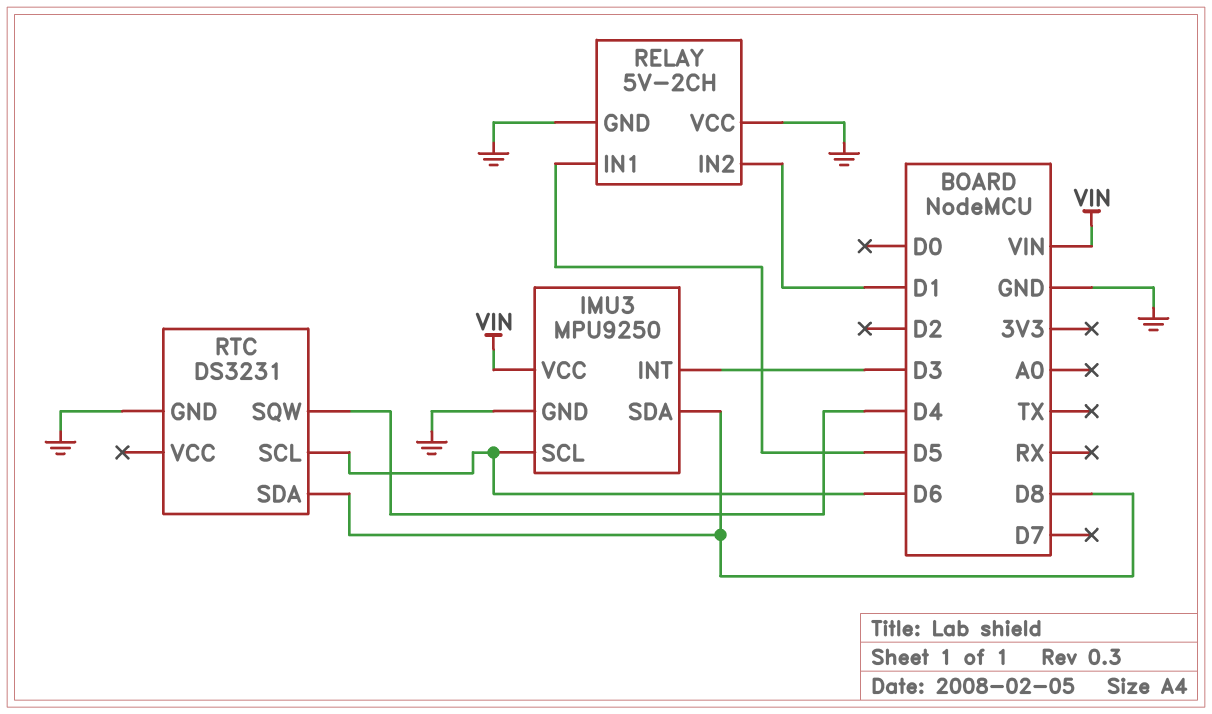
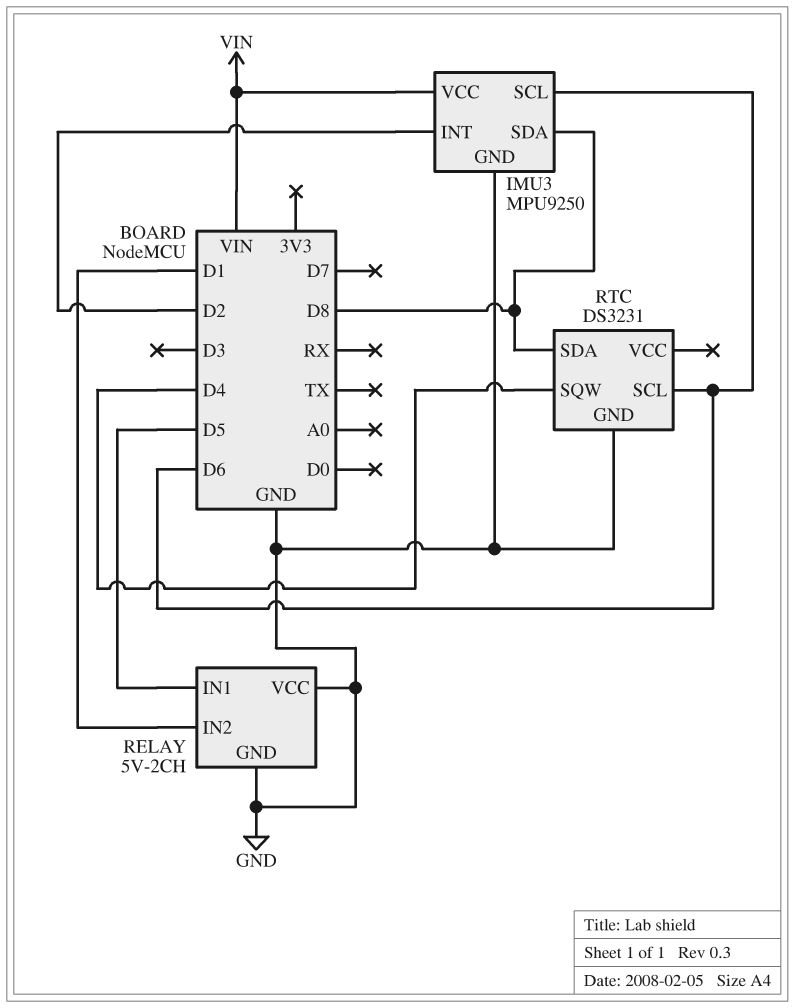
IMU3 pin INT: D3 -> D2

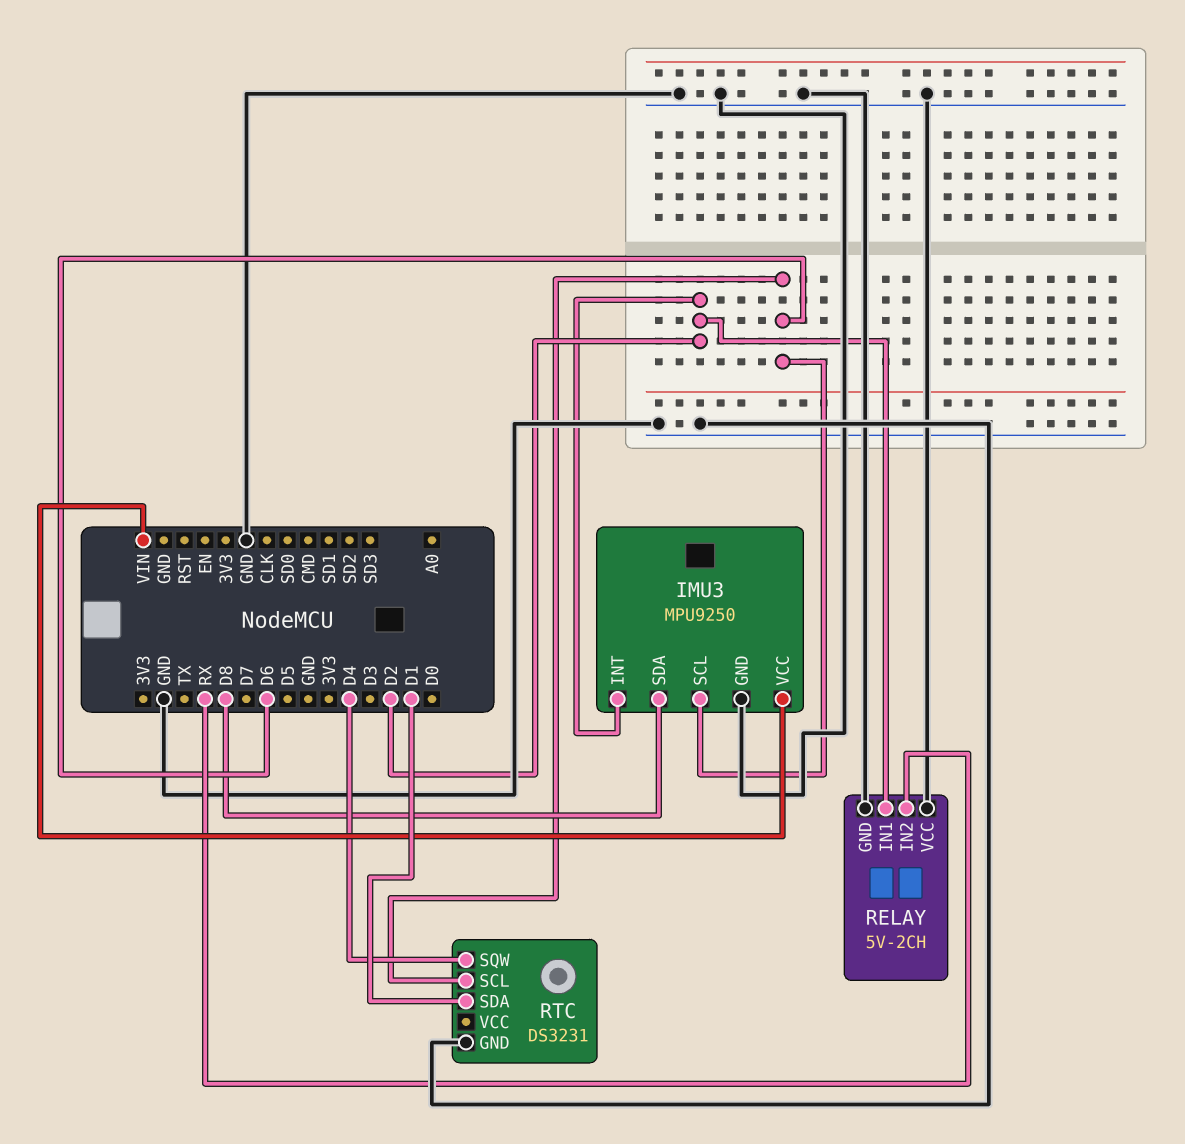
RELAY pin IN1: D5 -> D2
RELAY pin IN2: D1 -> RX
RTC pin SDA: D8 -> D1

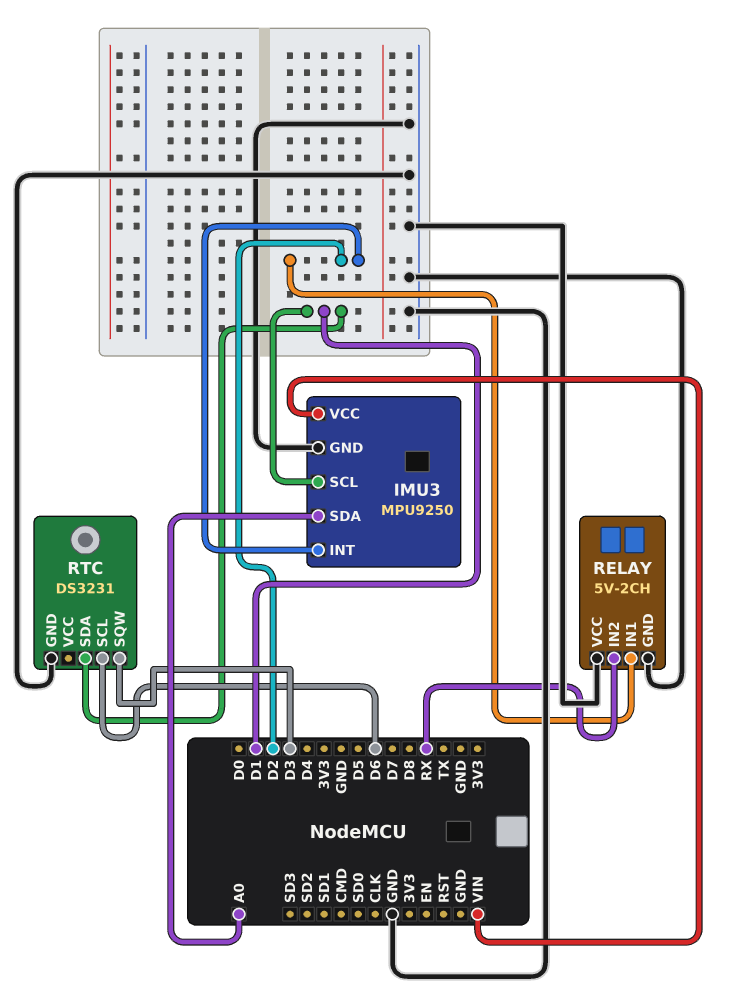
IMU3 pin SCL: D6 -> D1
IMU3 pin SDA: D8 -> A0
RTC pin SQW: D4 -> D3

